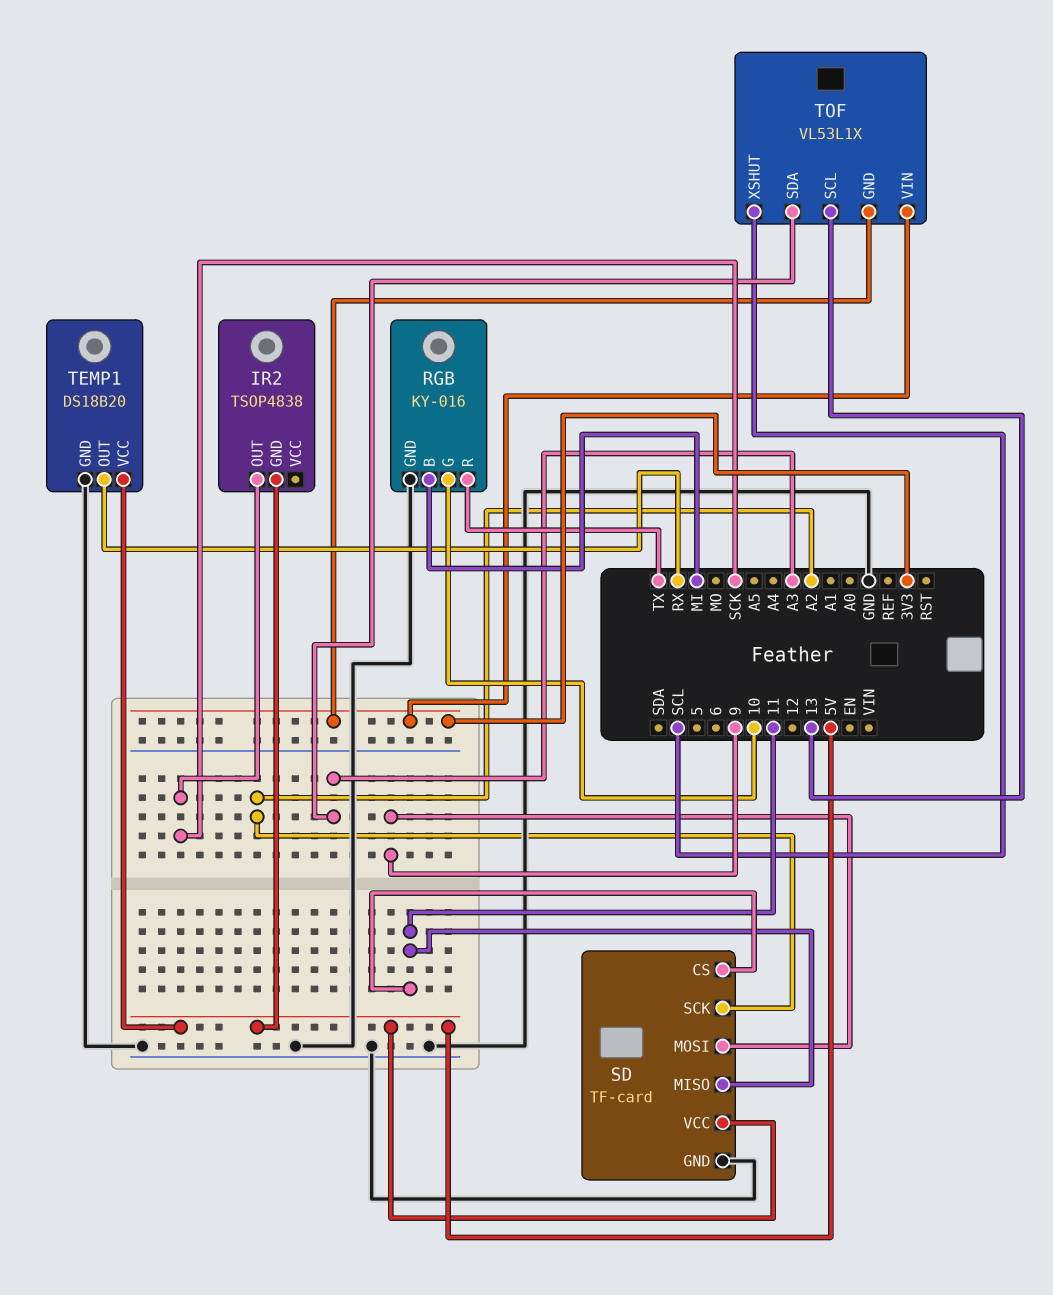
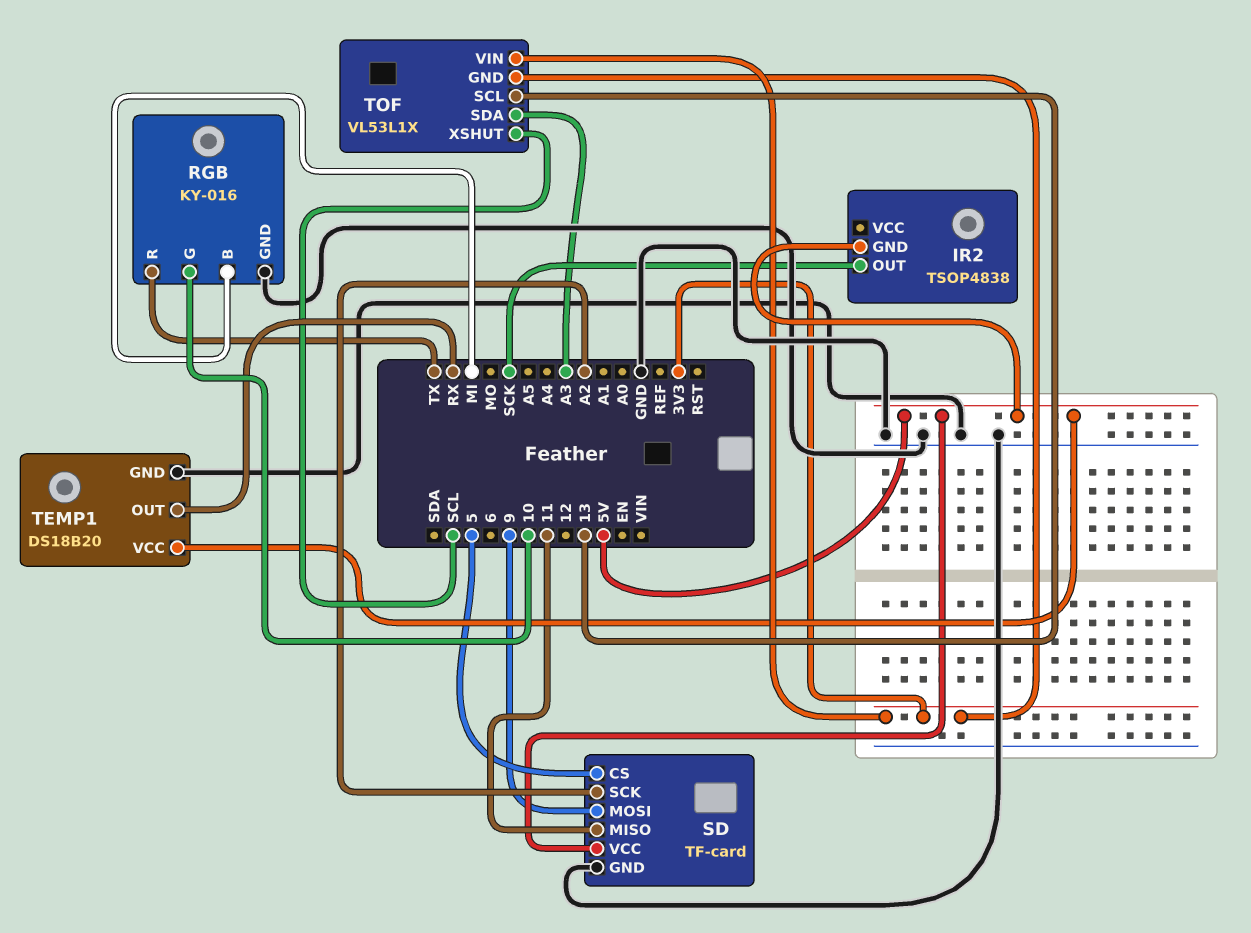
SD pin CS: 11 -> 5

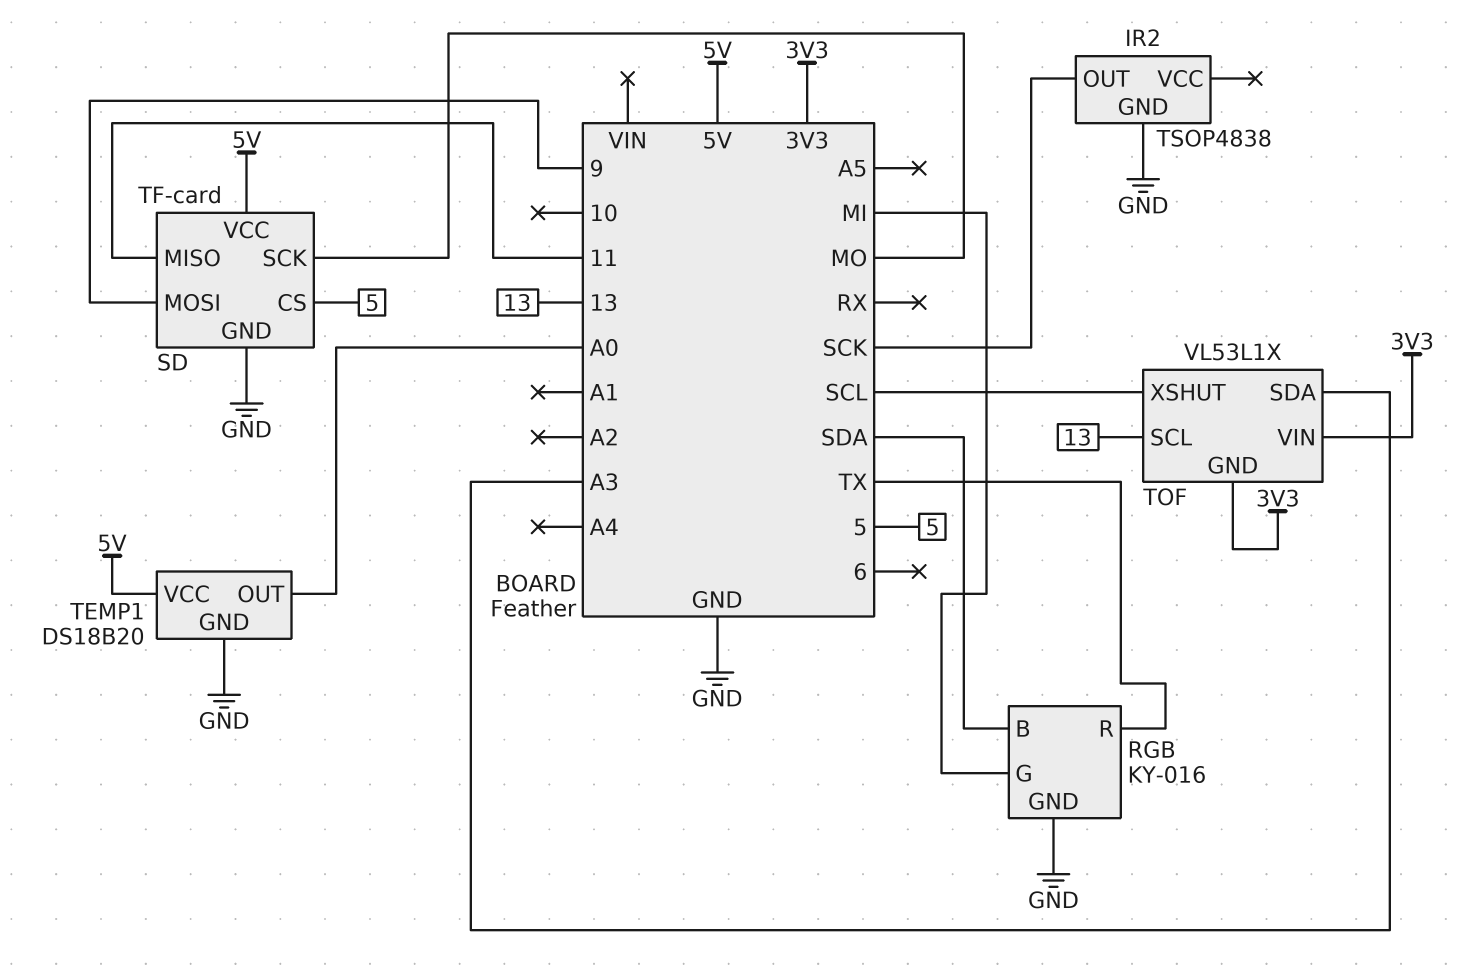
IR2 pin GND: 5V -> GND
RGB pin B: MI -> SDA
RGB pin G: 10 -> MI
SD pin SCK: A2 -> MO
TEMP1 pin OUT: RX -> A0

